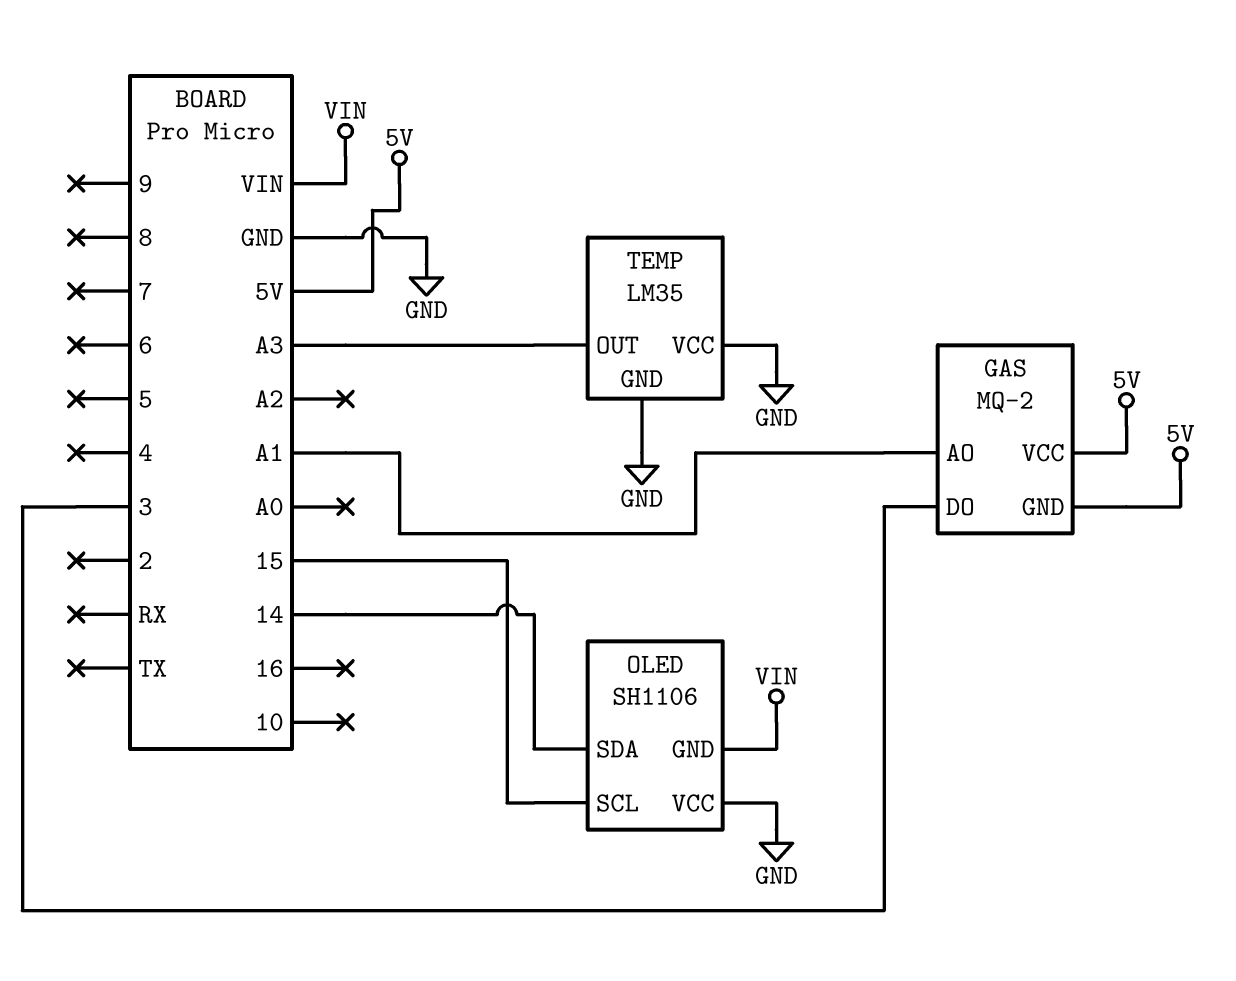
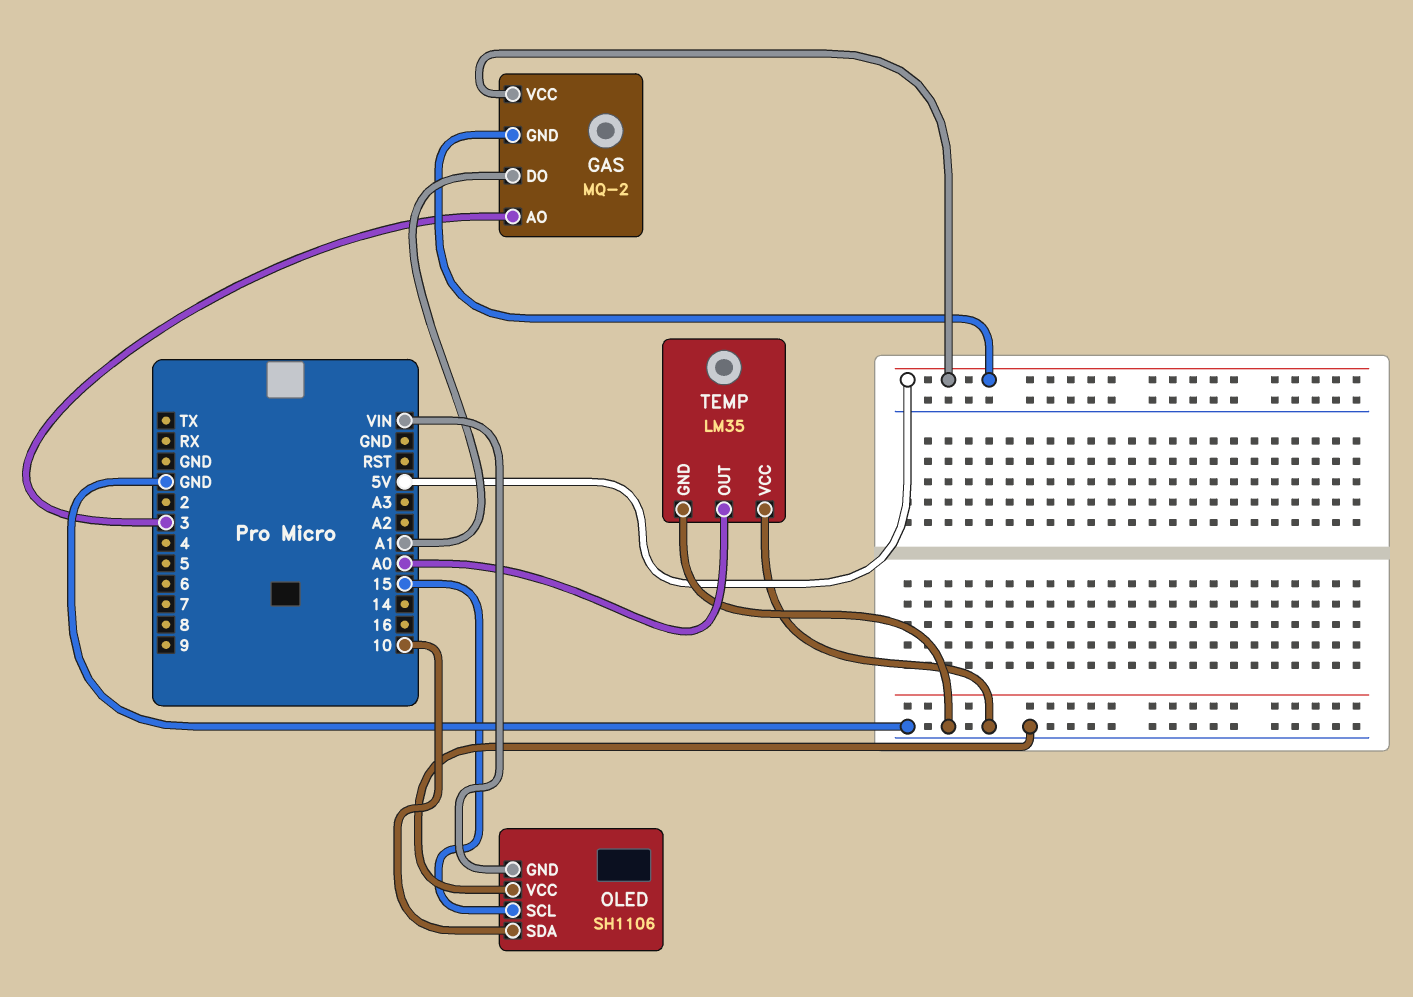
GAS pin AO: A1 -> 3
GAS pin DO: 3 -> A1
OLED pin SDA: 14 -> 10
TEMP pin OUT: A3 -> A0

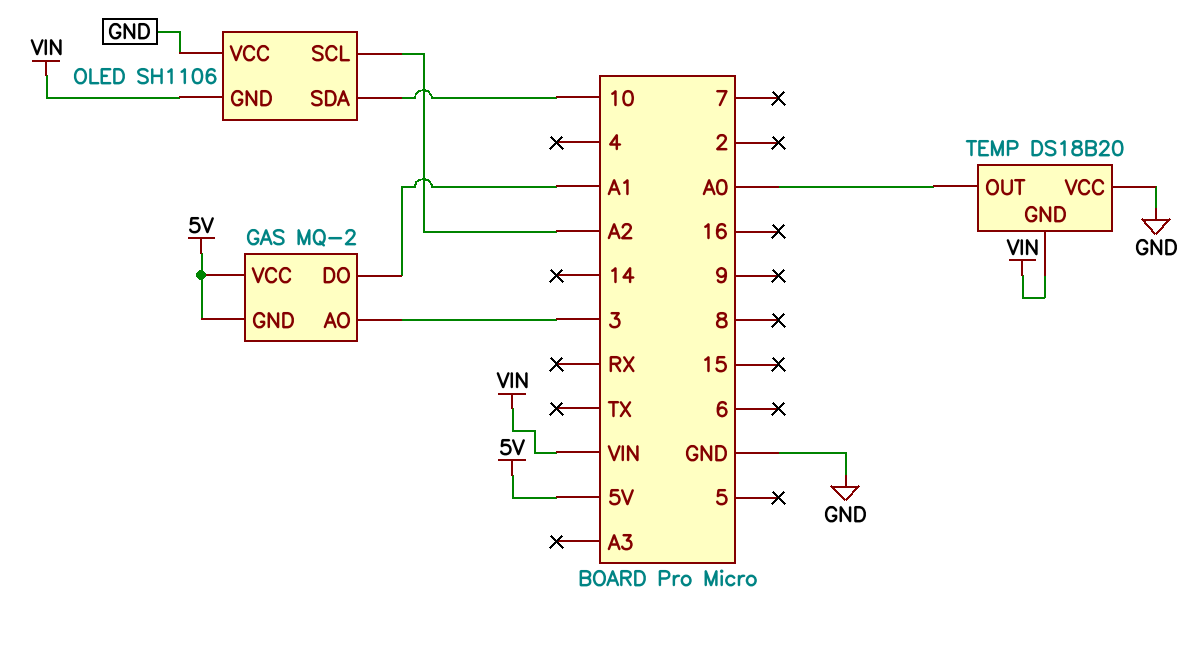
OLED pin SCL: 15 -> A2
TEMP: LM35 -> DS18B20
TEMP pin GND: GND -> VIN

